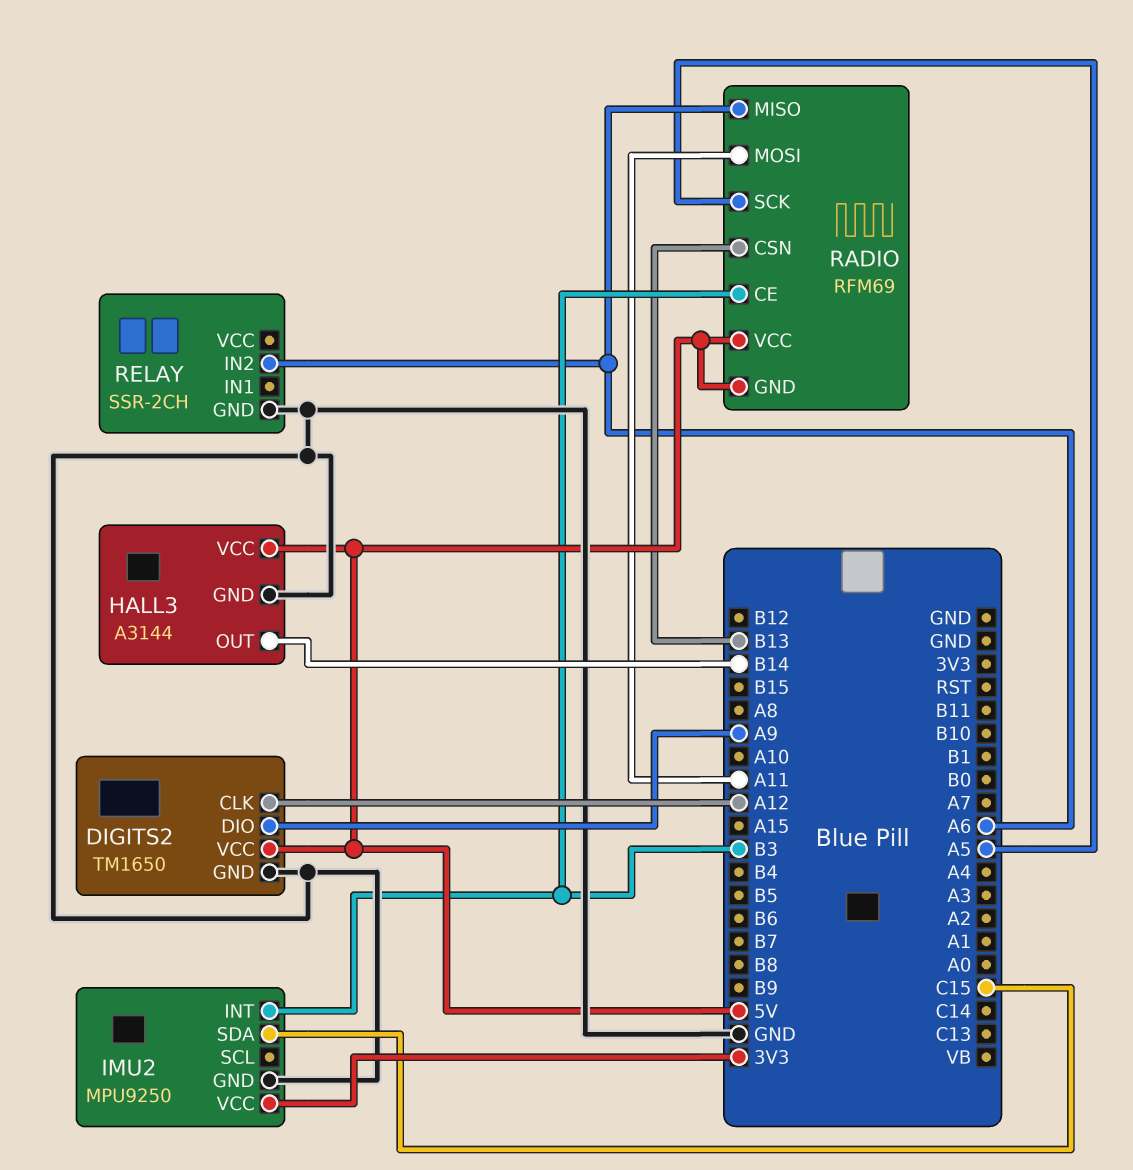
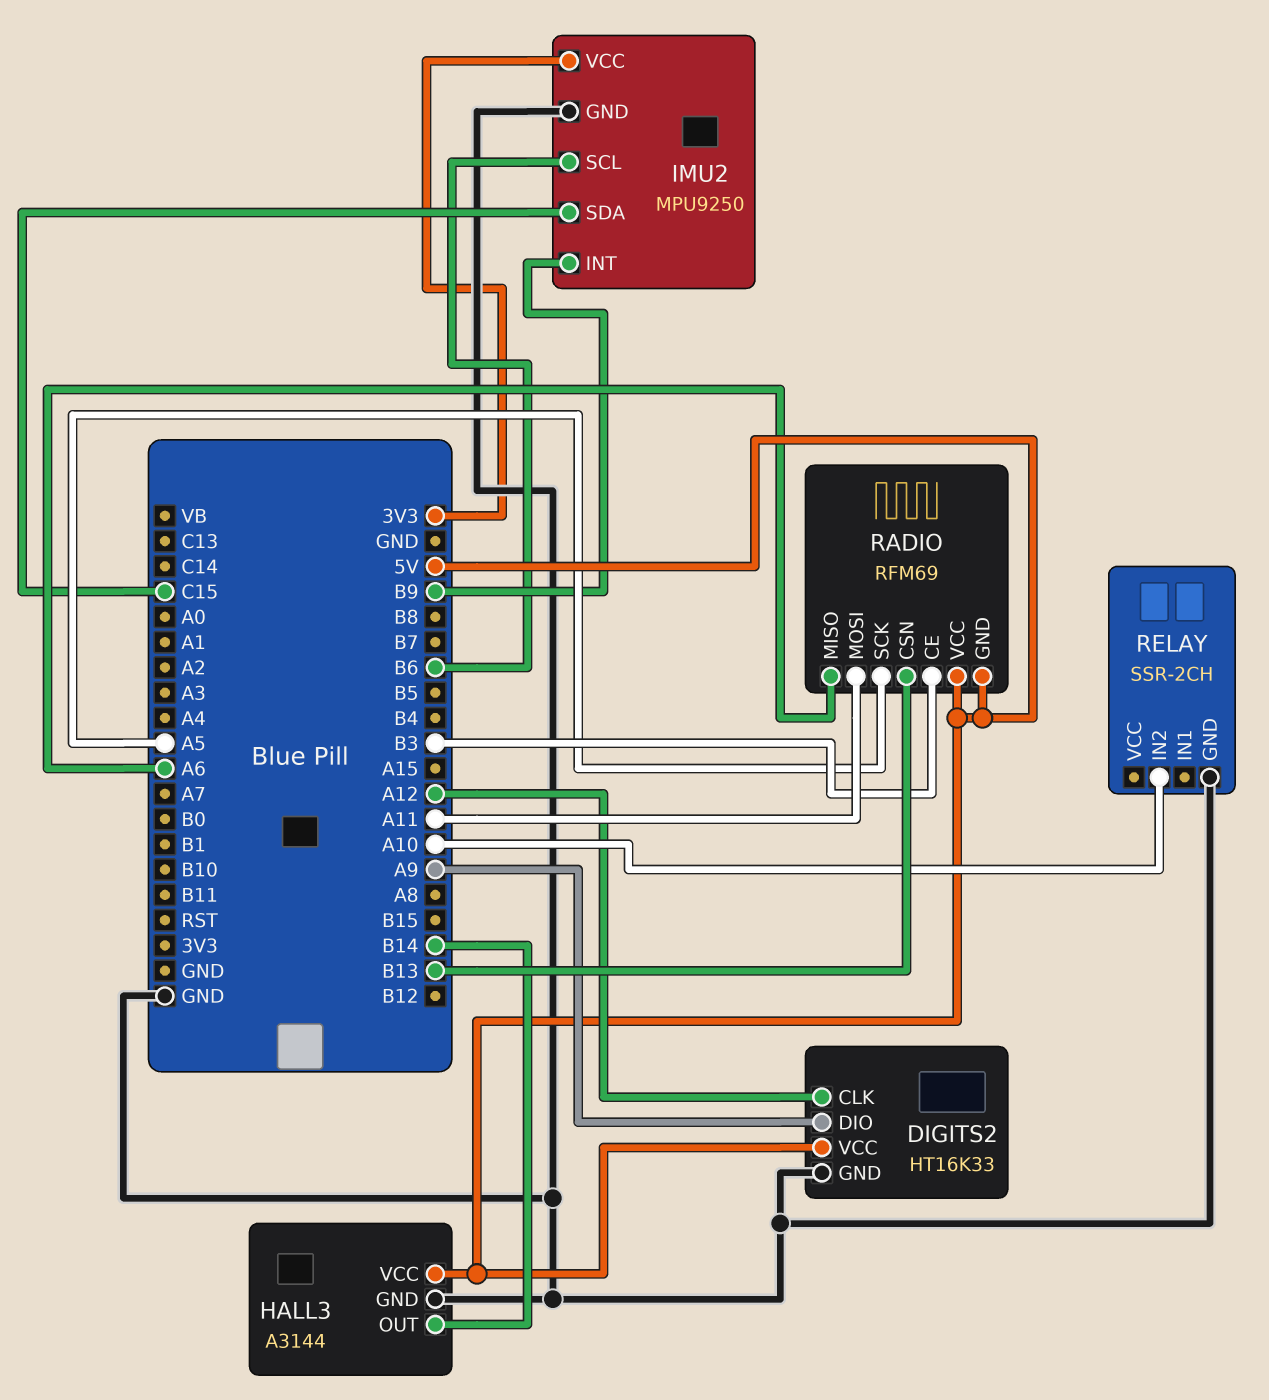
DIGITS2: TM1650 -> HT16K33
IMU2 pin INT: B3 -> B9
IMU2 pin SCL: none -> B6
RELAY pin IN2: A6 -> A10

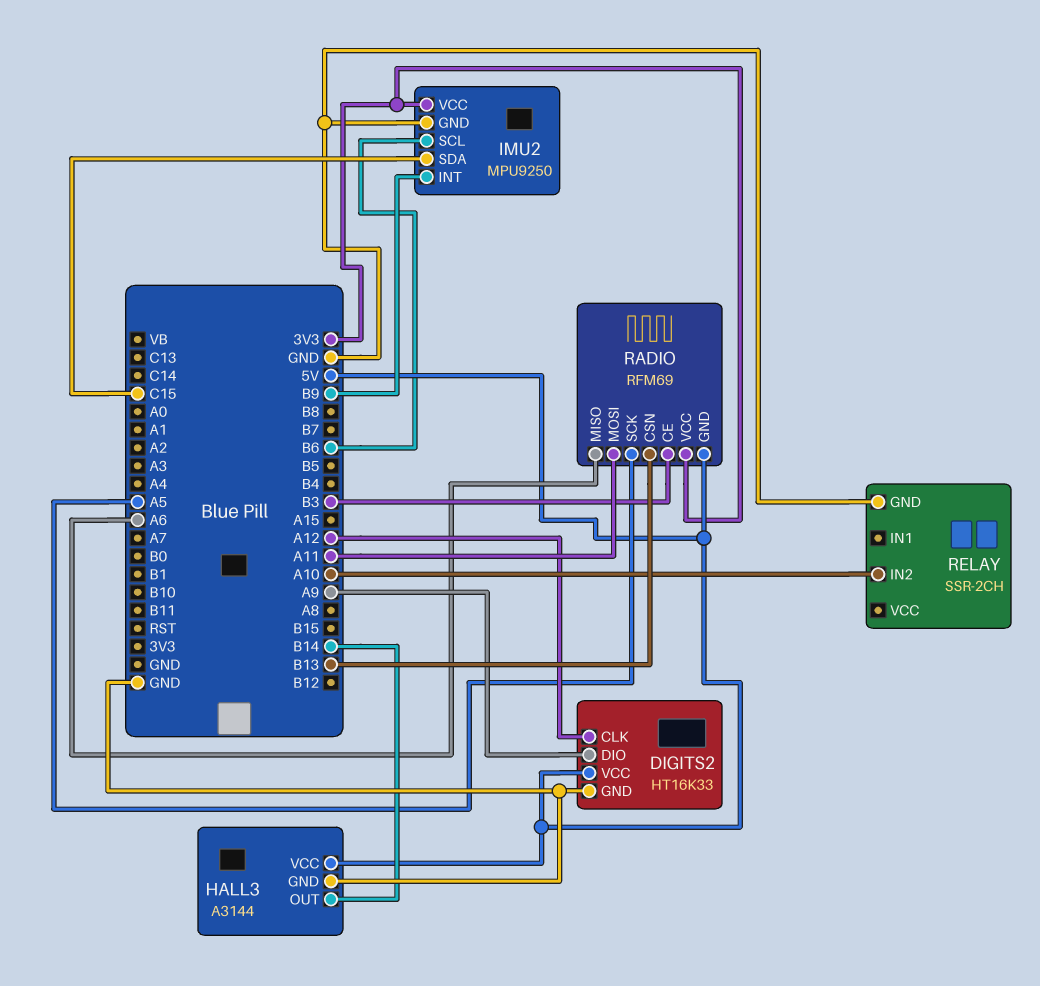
RADIO pin VCC: 5V -> 3V3

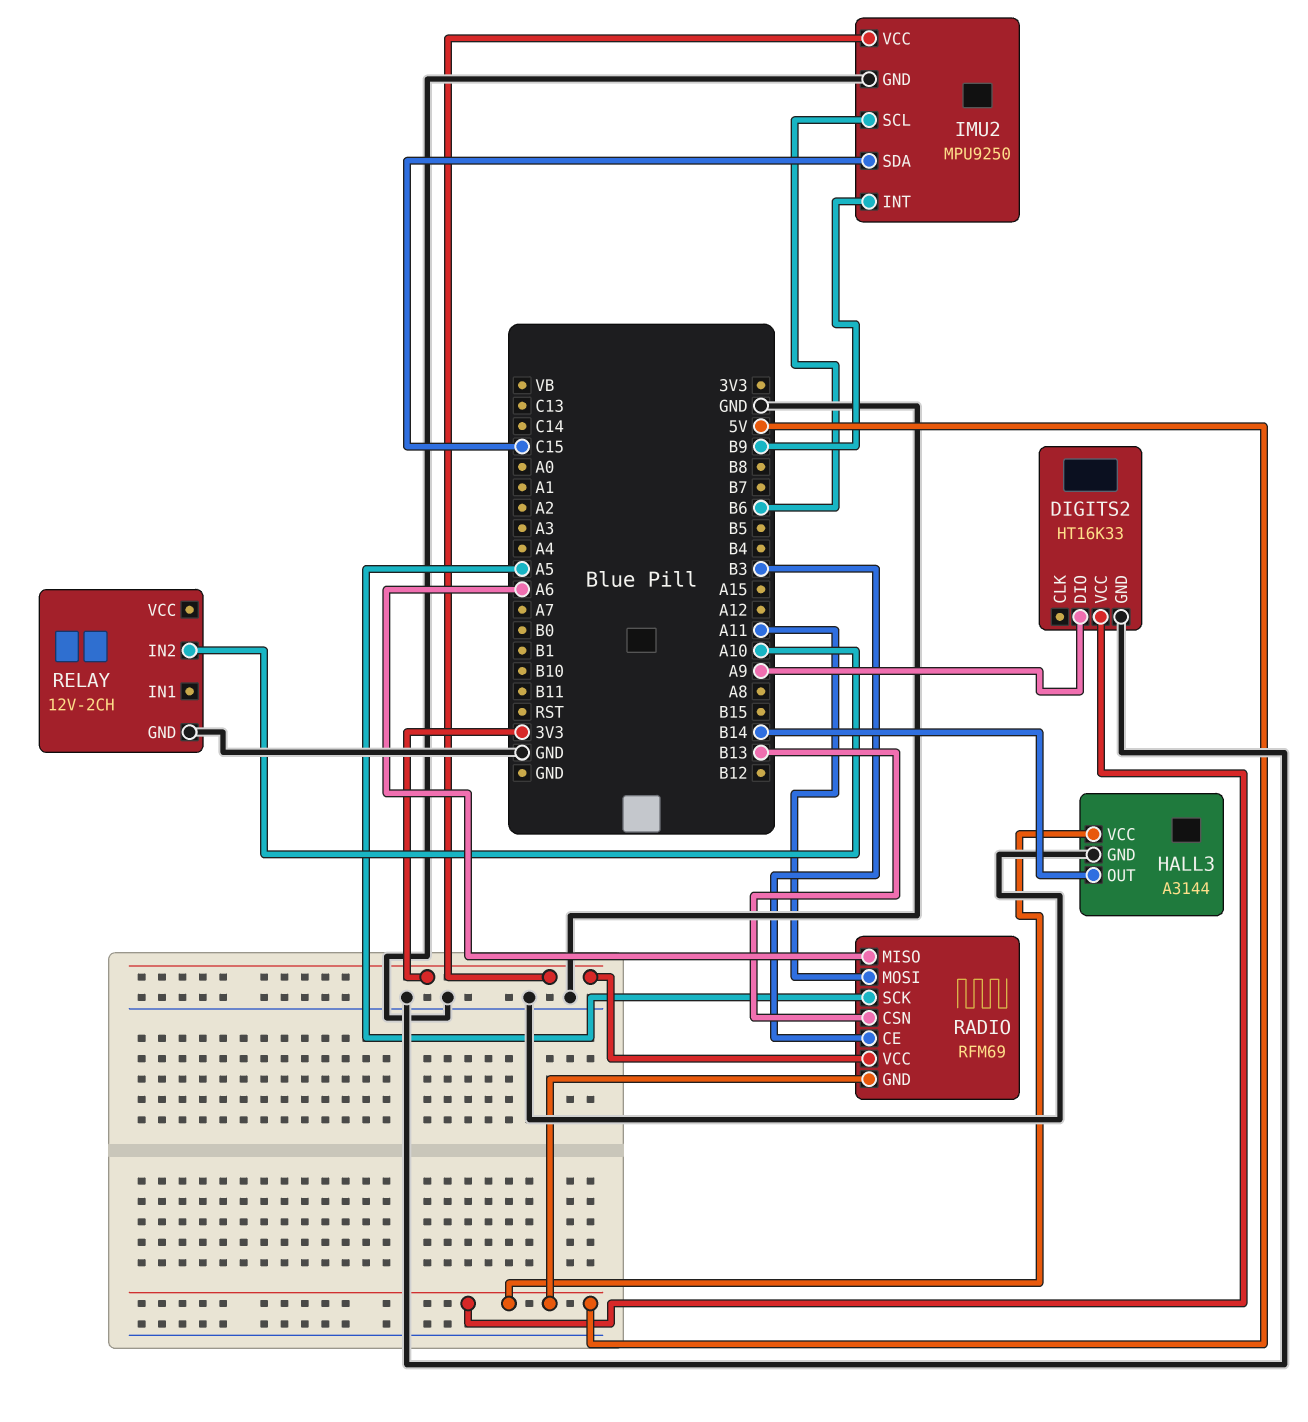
DIGITS2 pin CLK: A12 -> none
RELAY: SSR-2CH -> 12V-2CH

